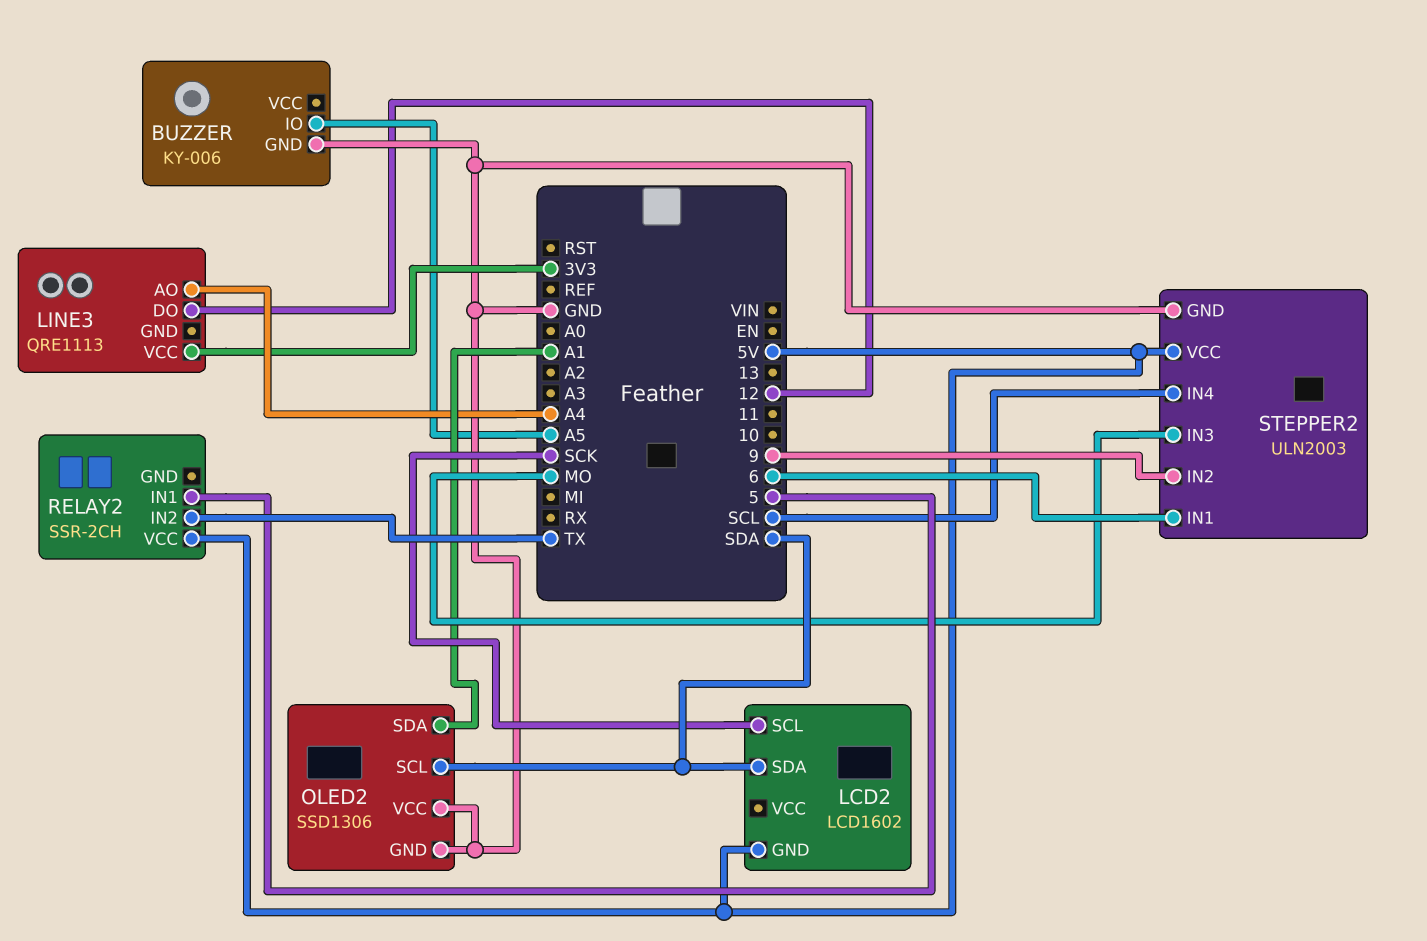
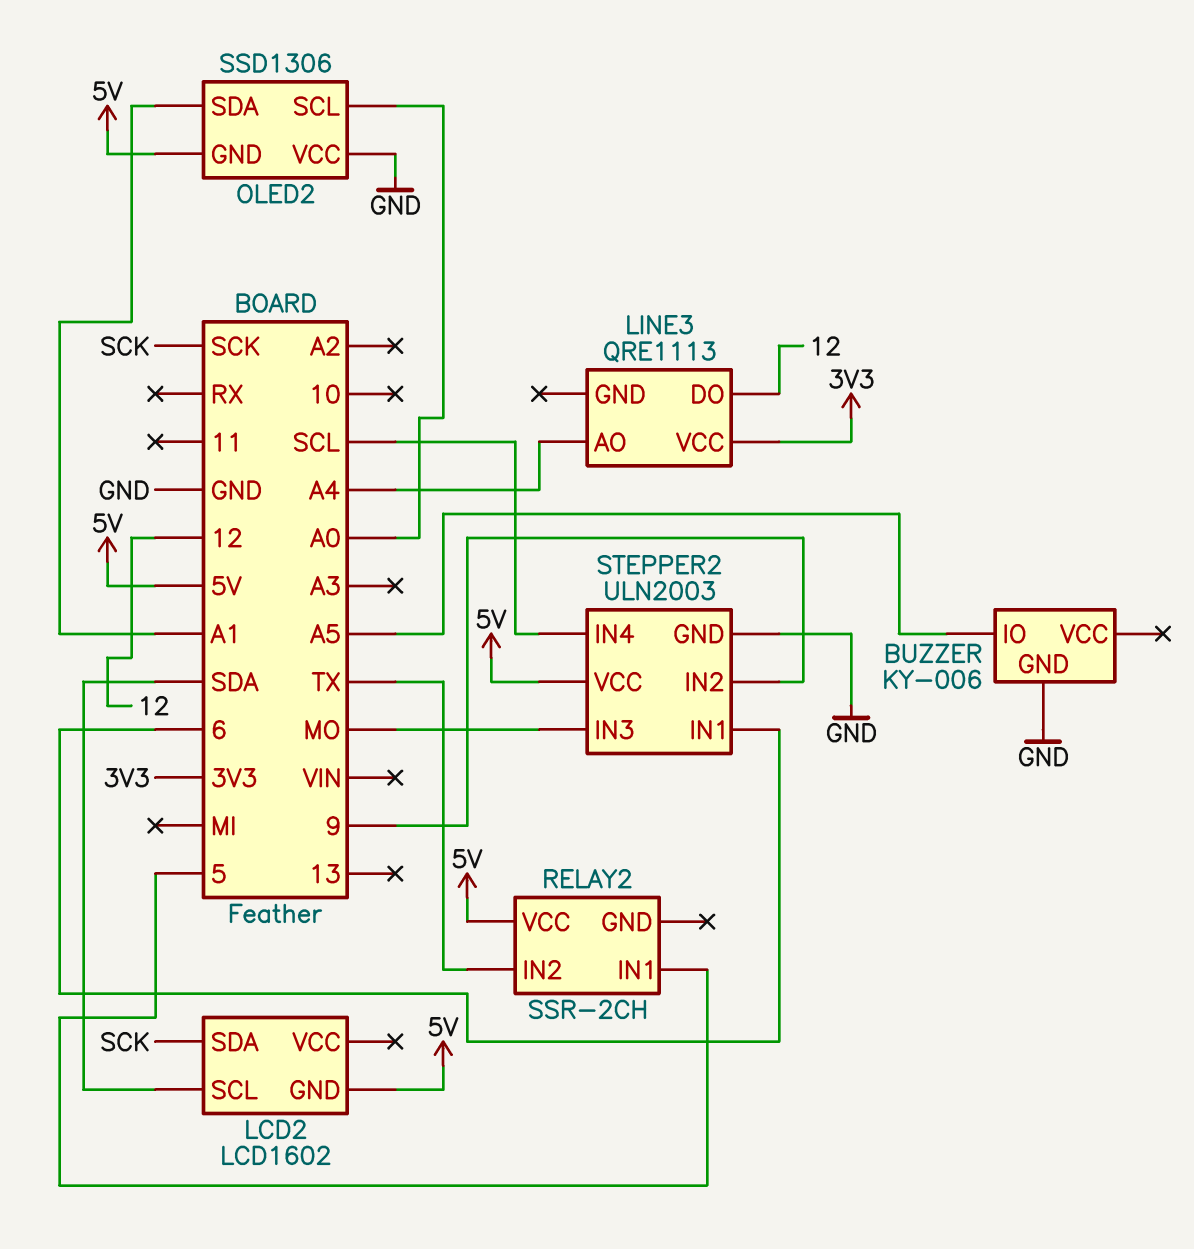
LCD2 pin SCL: SCK -> SDA
LCD2 pin SDA: SDA -> SCK
OLED2 pin GND: GND -> 5V
OLED2 pin SCL: SDA -> A0

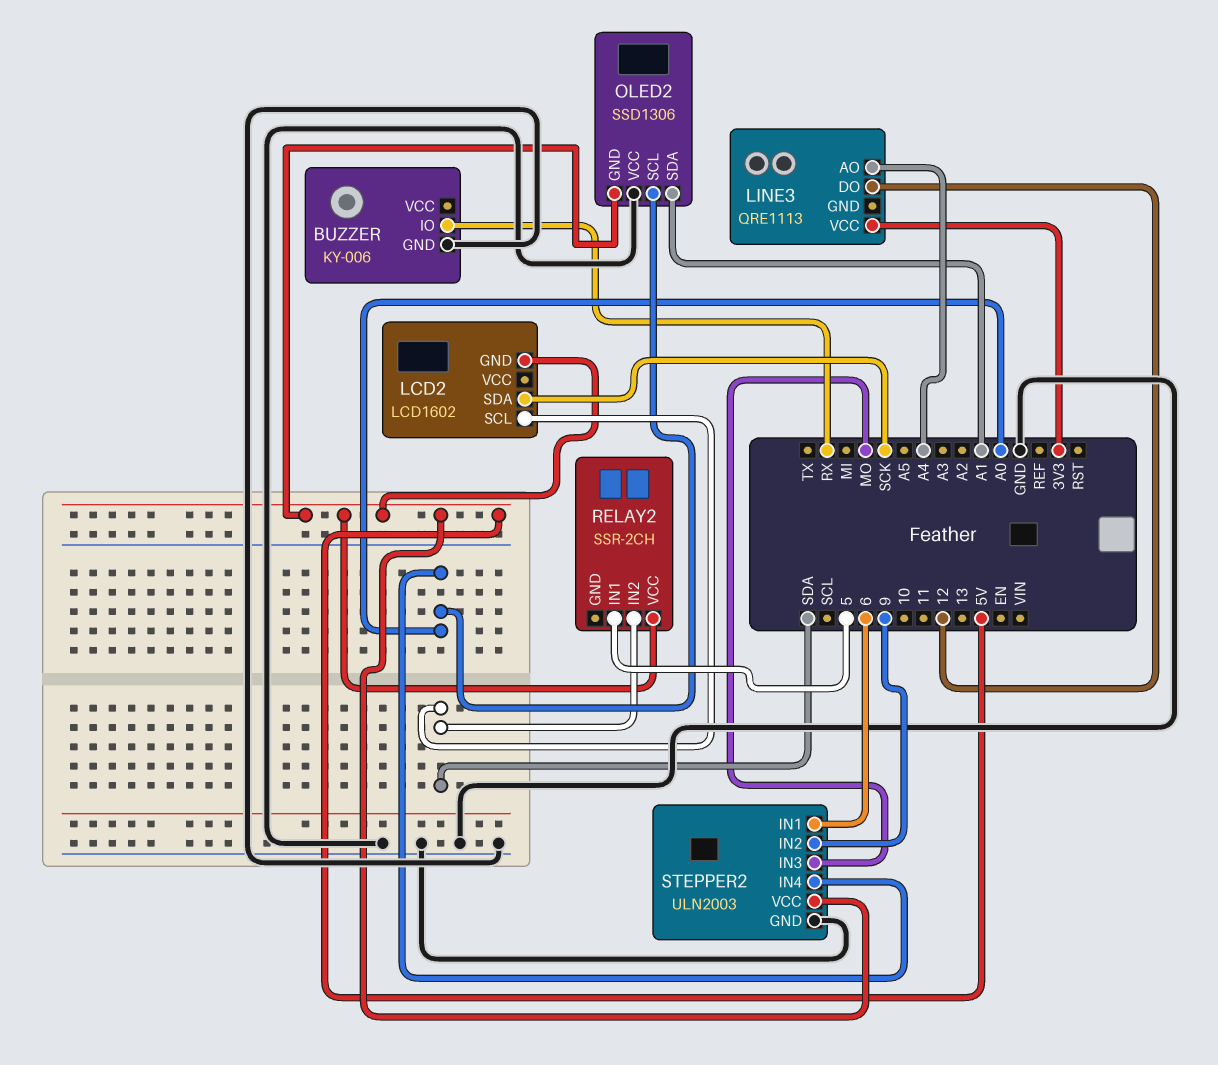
BUZZER pin IO: A5 -> RX
RELAY2 pin IN2: TX -> SDA
STEPPER2 pin IN4: SCL -> A0

